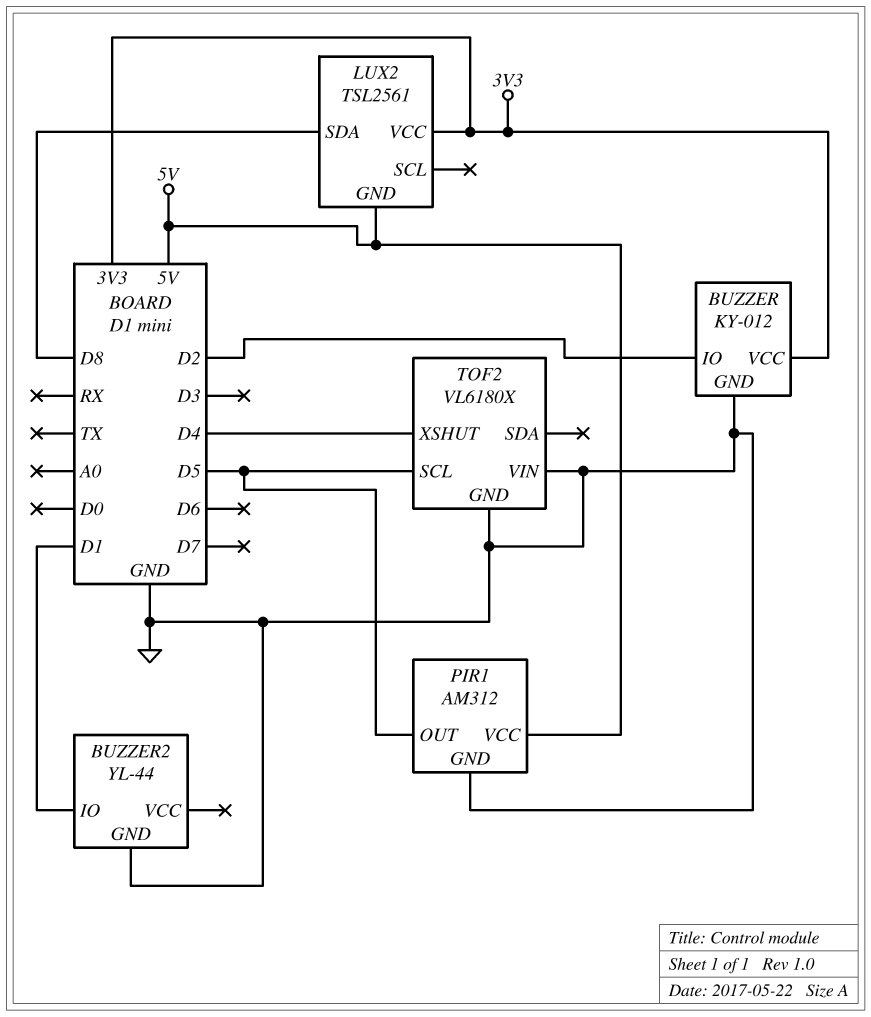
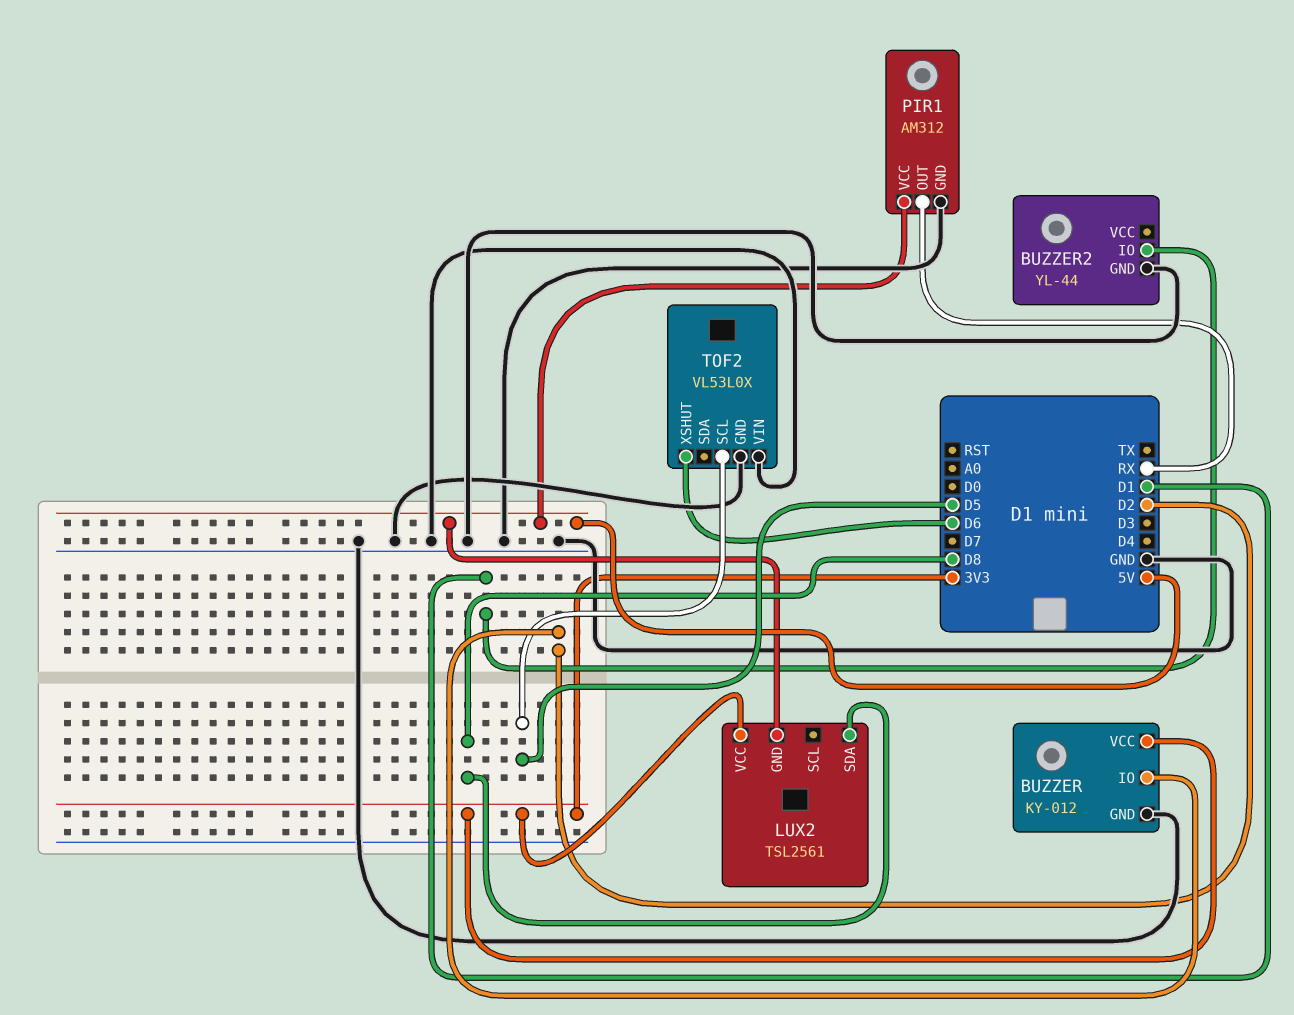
PIR1 pin OUT: D5 -> RX
TOF2: VL6180X -> VL53L0X
TOF2 pin XSHUT: D4 -> D6

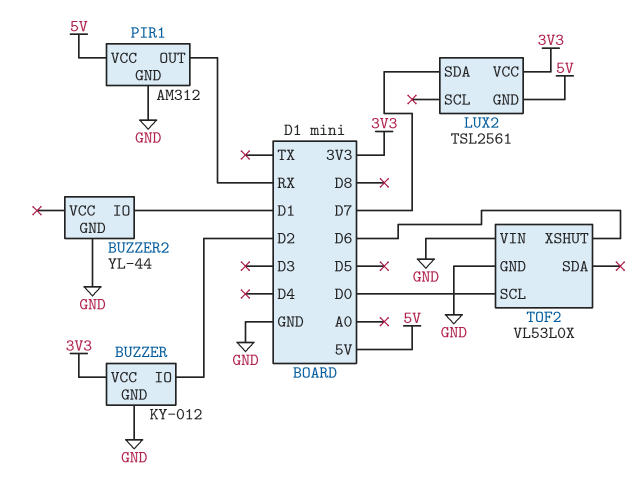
LUX2 pin SDA: D8 -> D7
TOF2 pin SCL: D5 -> D0

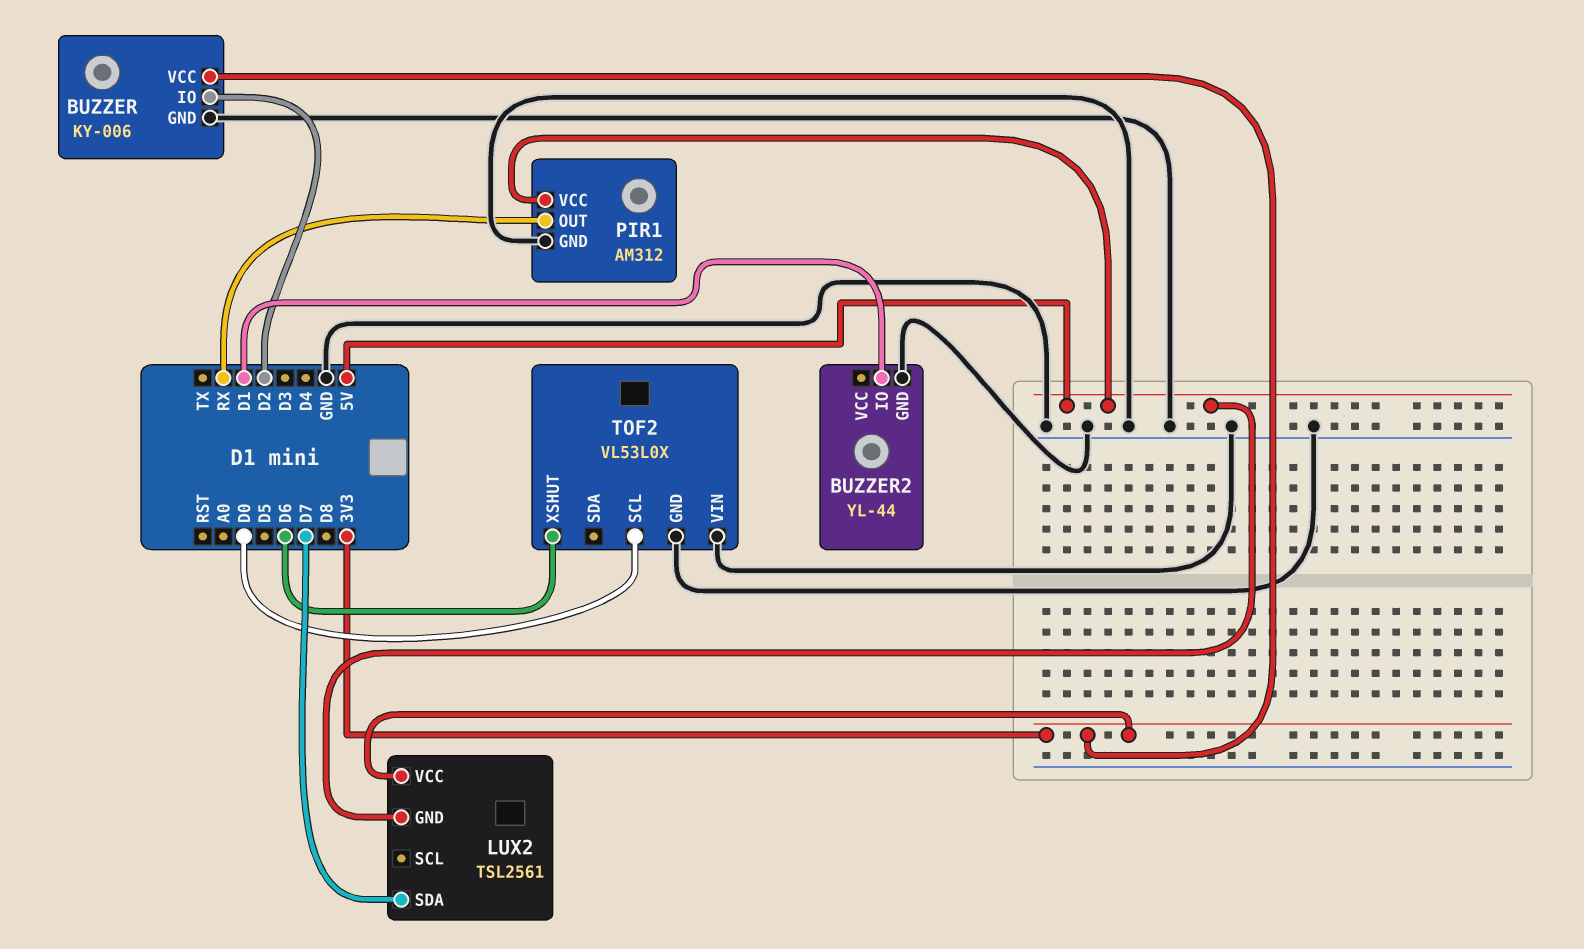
BUZZER: KY-012 -> KY-006

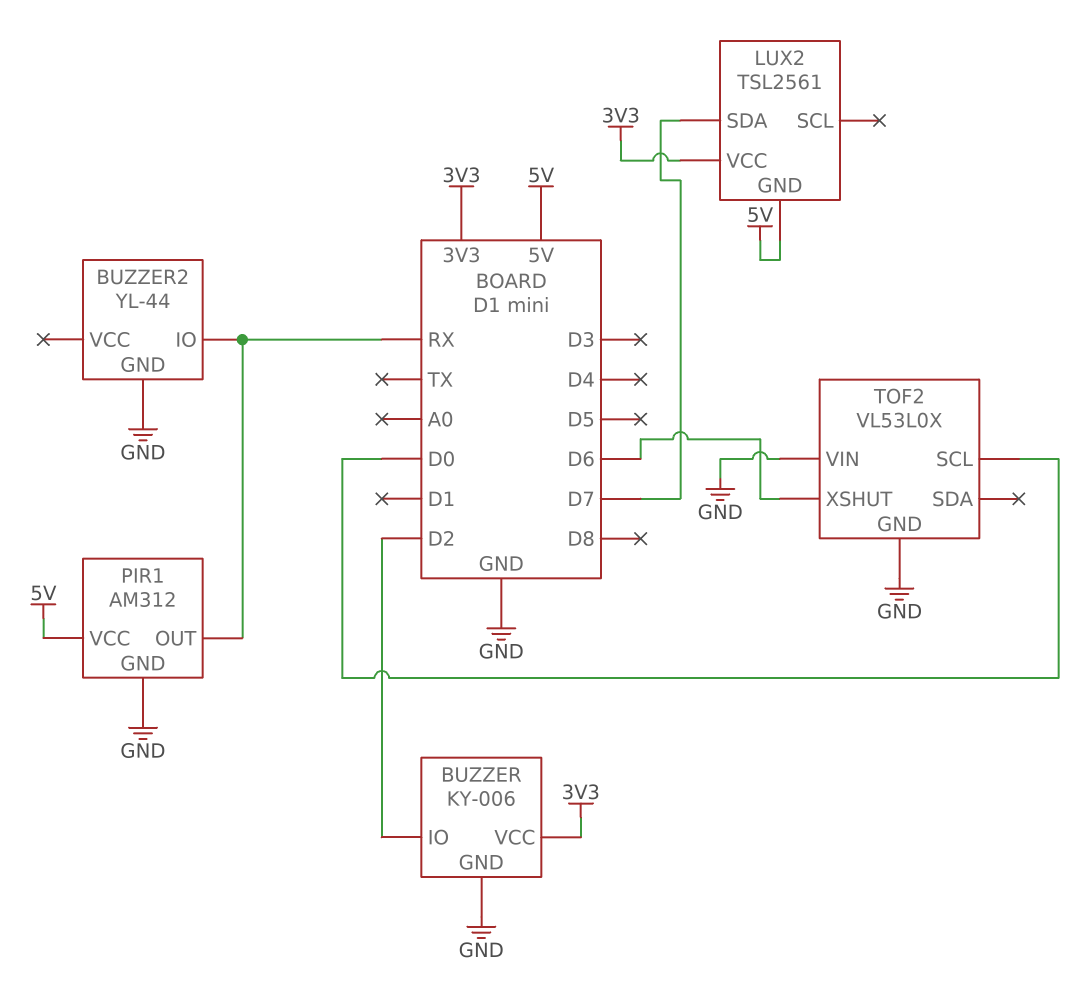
BUZZER2 pin IO: D1 -> RX

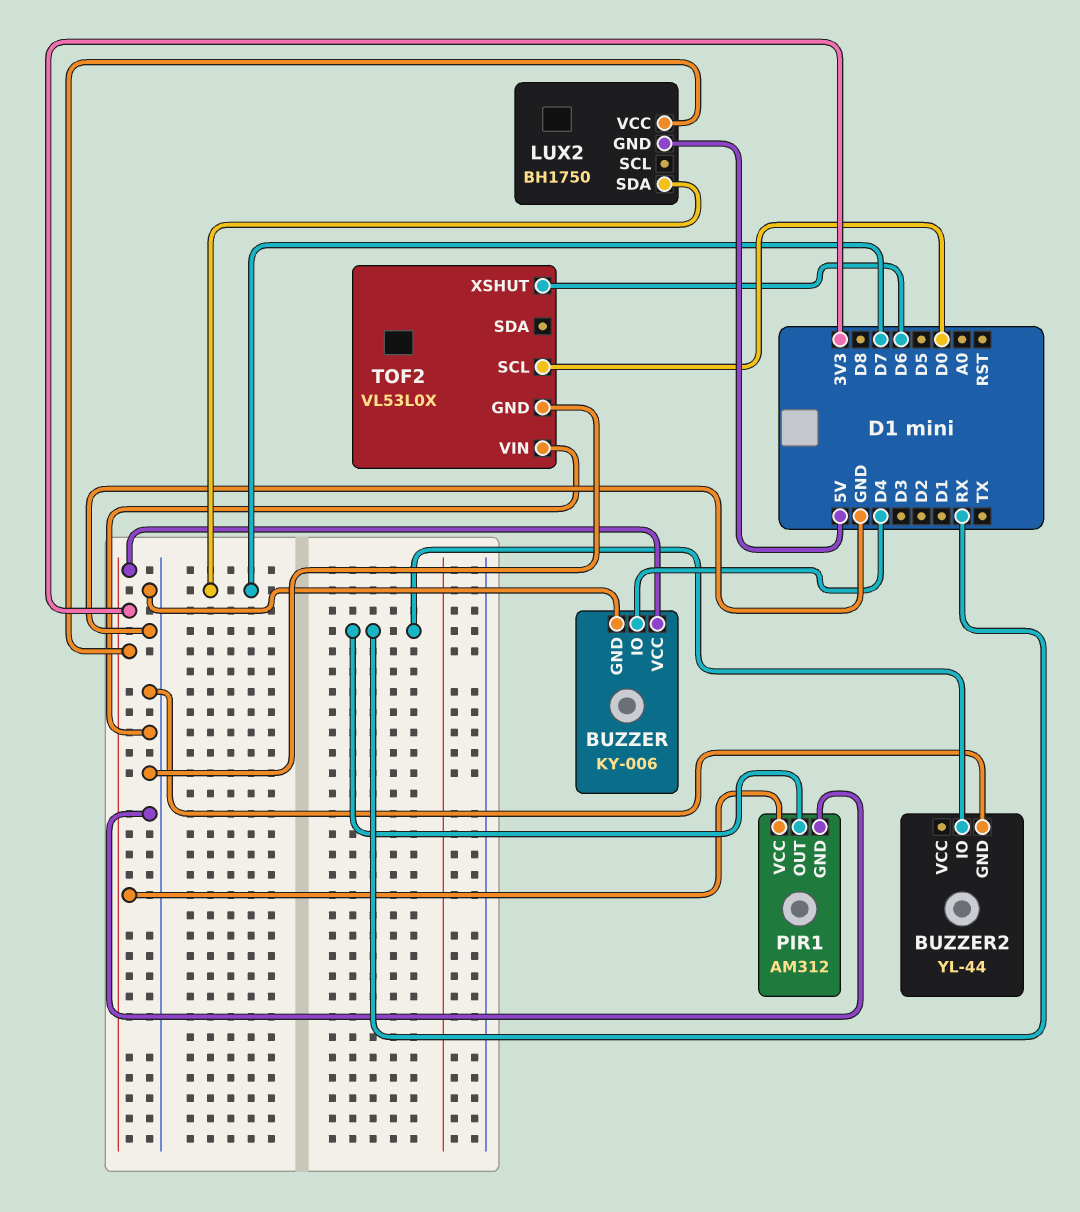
BUZZER pin IO: D2 -> D4
LUX2: TSL2561 -> BH1750
PIR1 pin VCC: 5V -> 3V3

